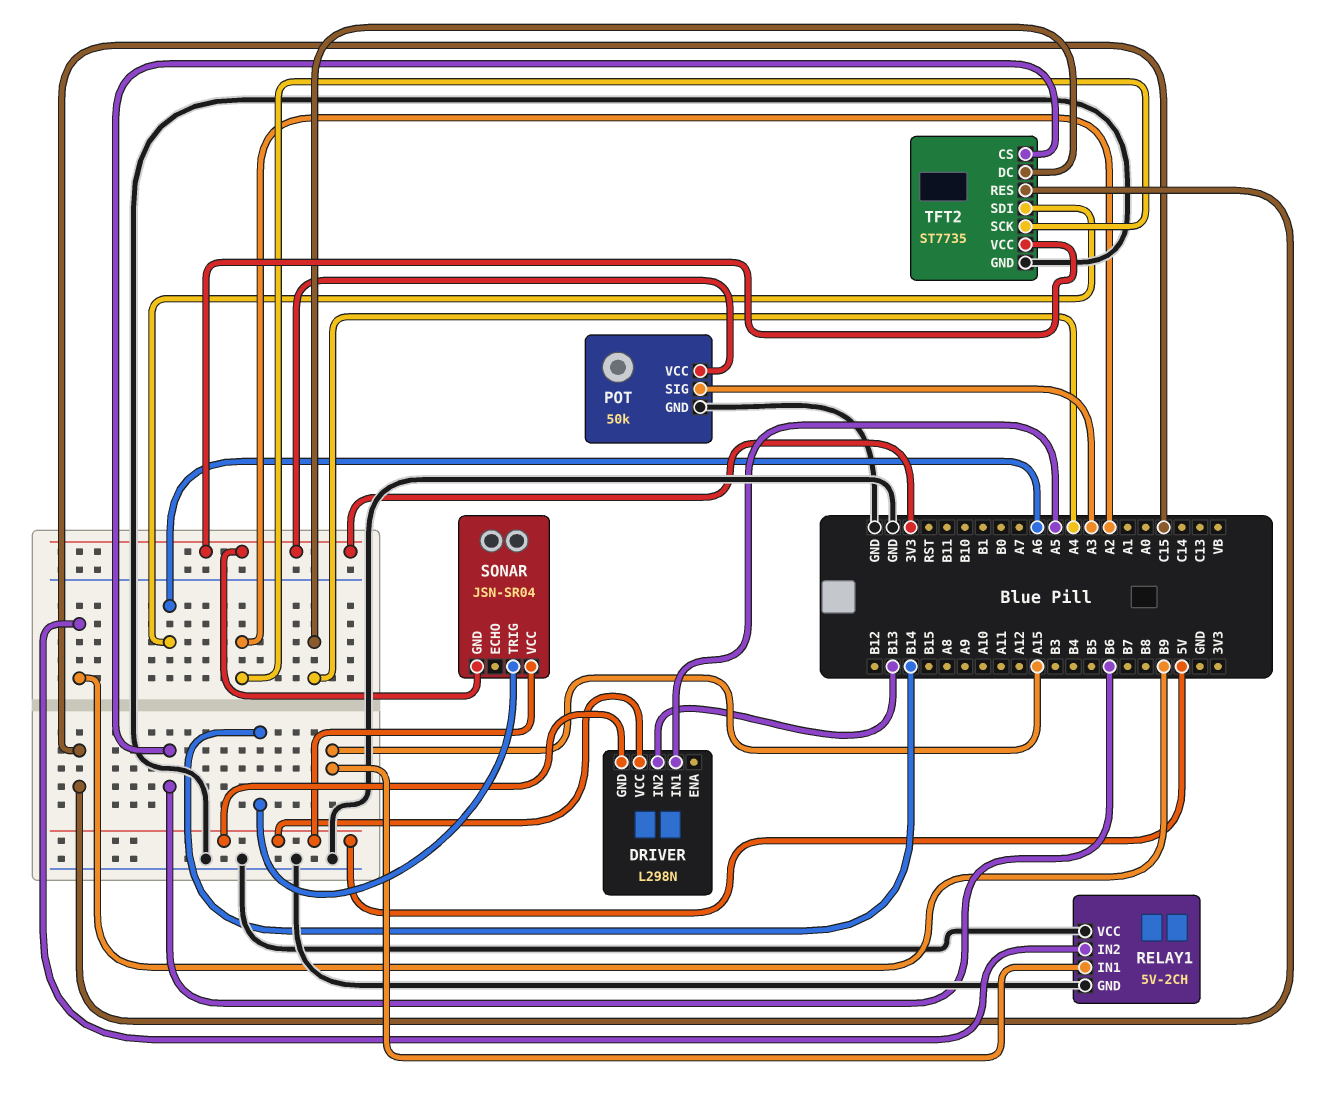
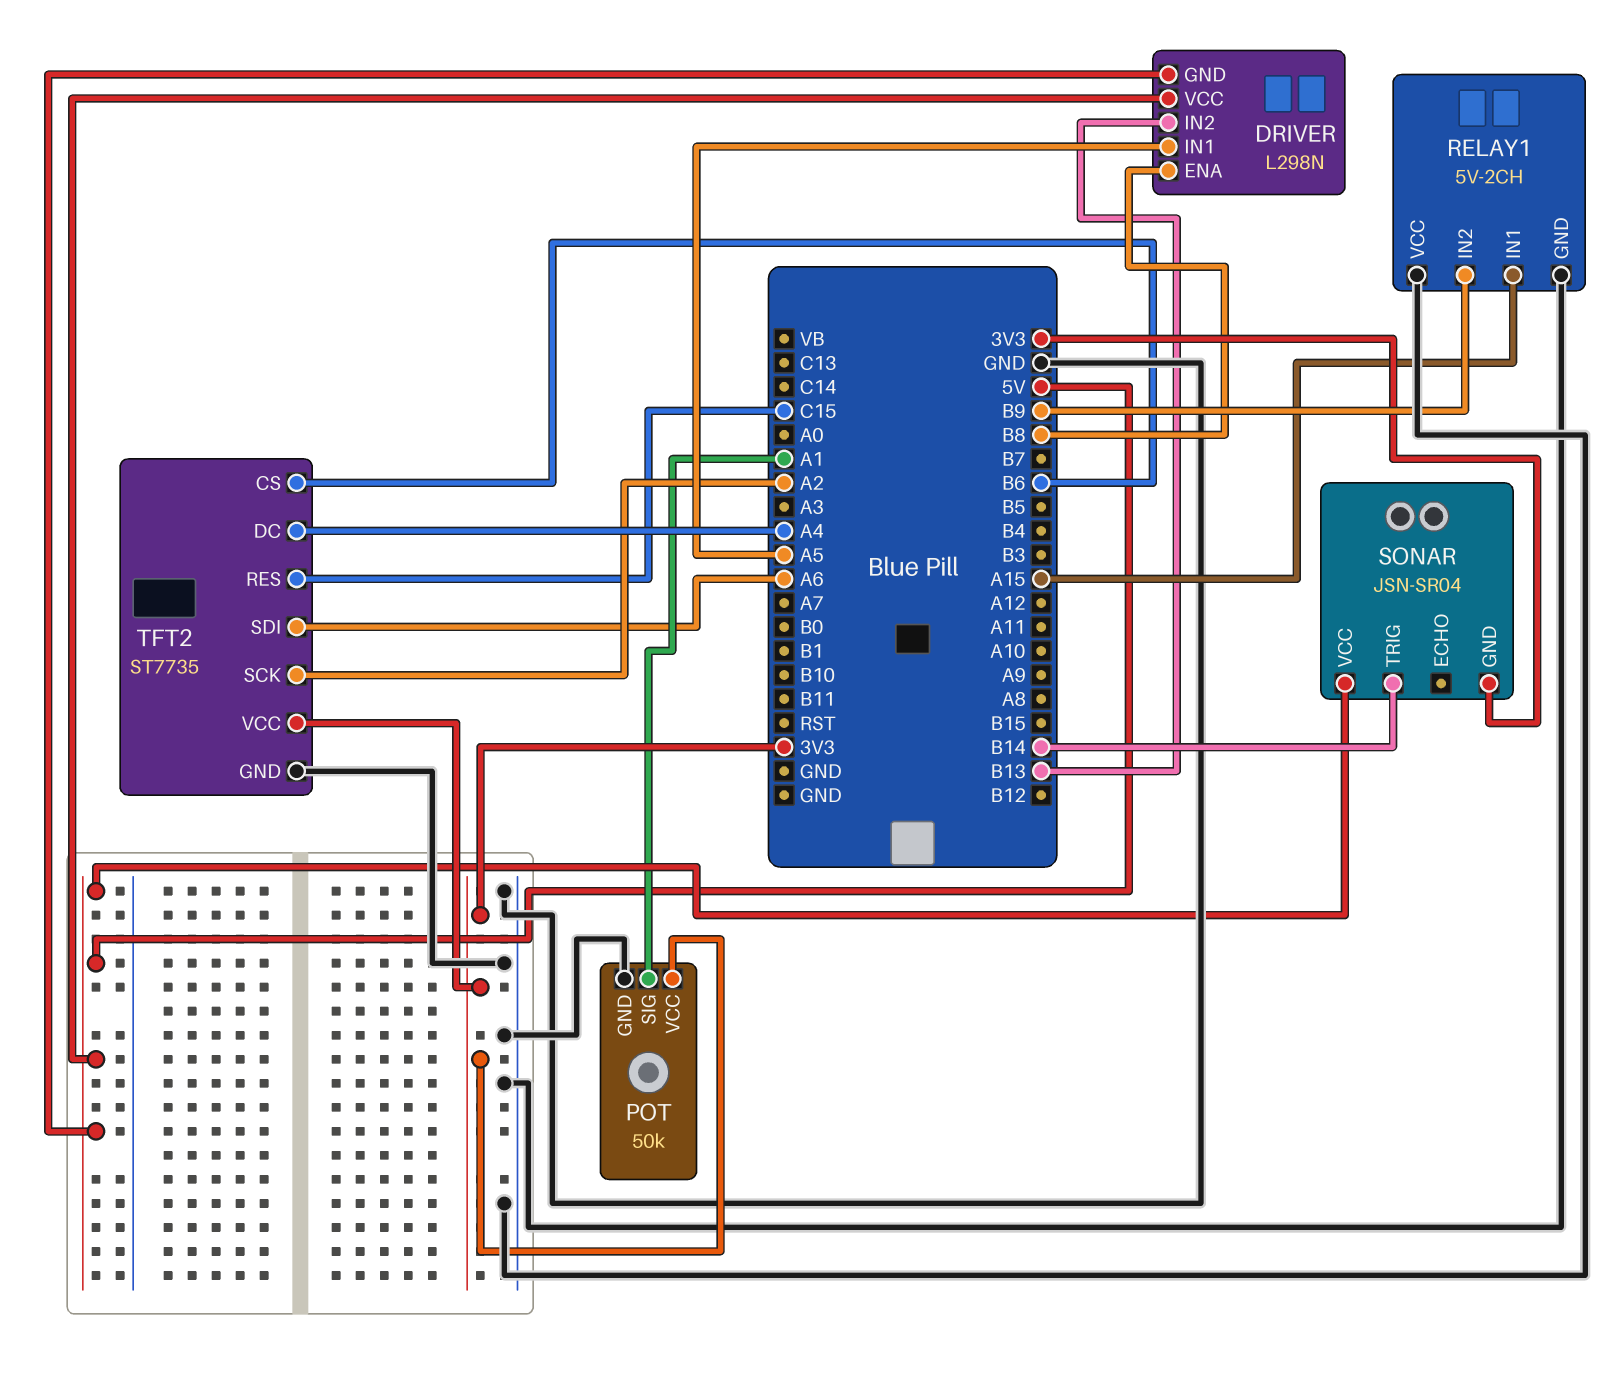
DRIVER pin ENA: none -> B8
POT pin SIG: A3 -> A1

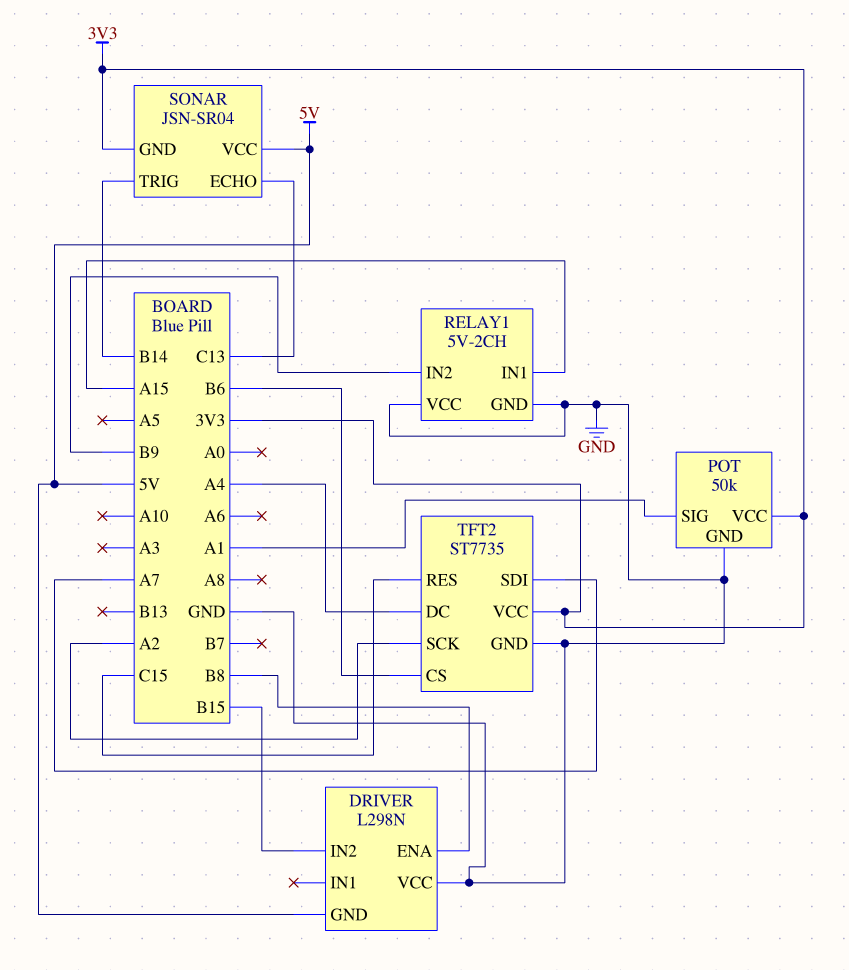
DRIVER pin IN1: A5 -> none
DRIVER pin IN2: B13 -> B15
DRIVER pin VCC: 5V -> GND
SONAR pin ECHO: none -> C13
TFT2 pin SDI: A6 -> A7

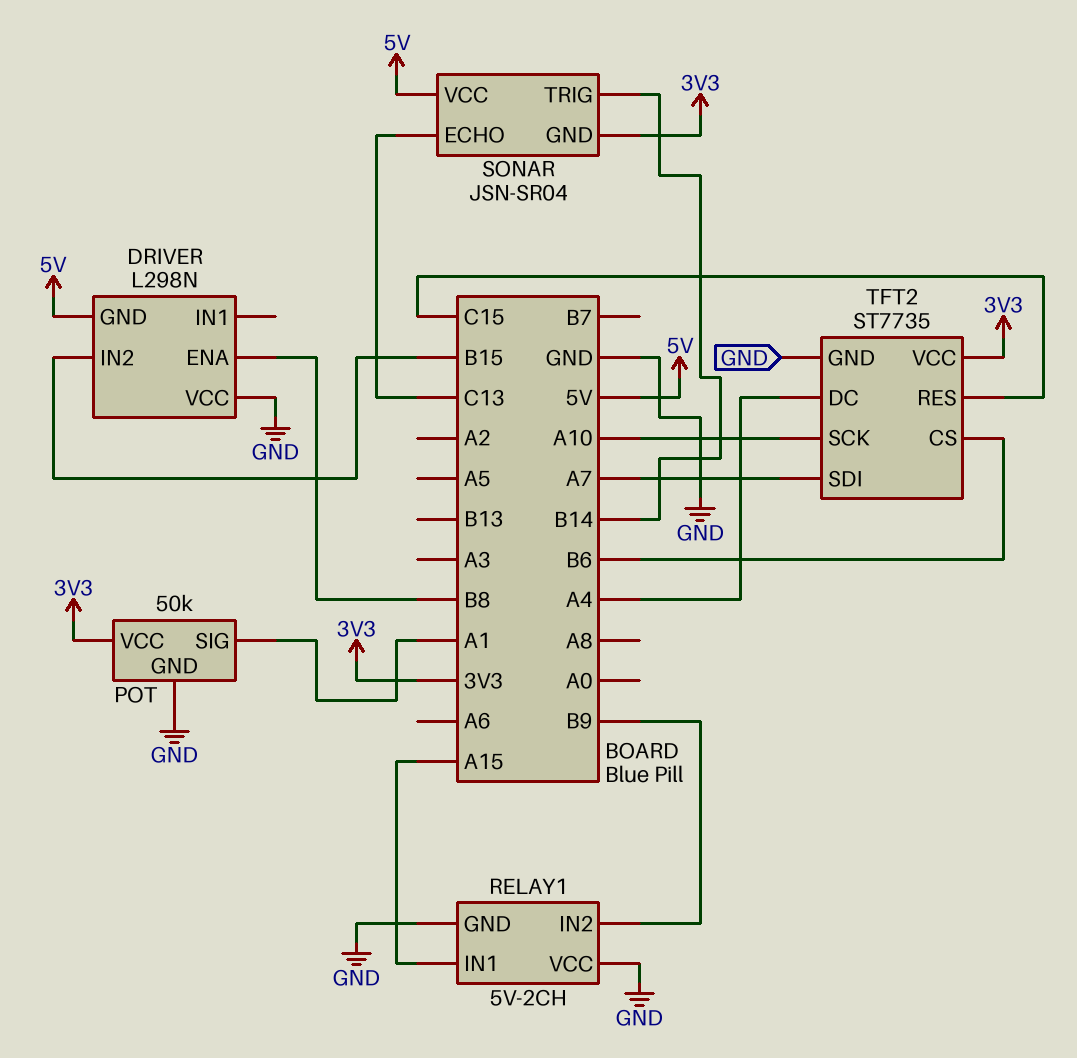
TFT2 pin SCK: A2 -> A10

